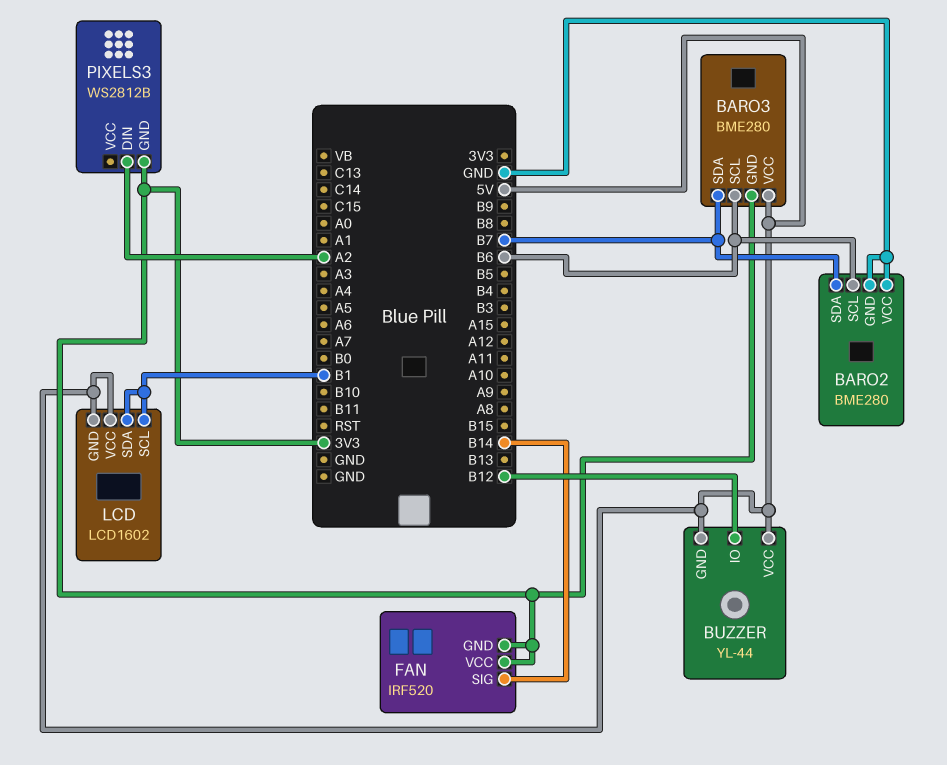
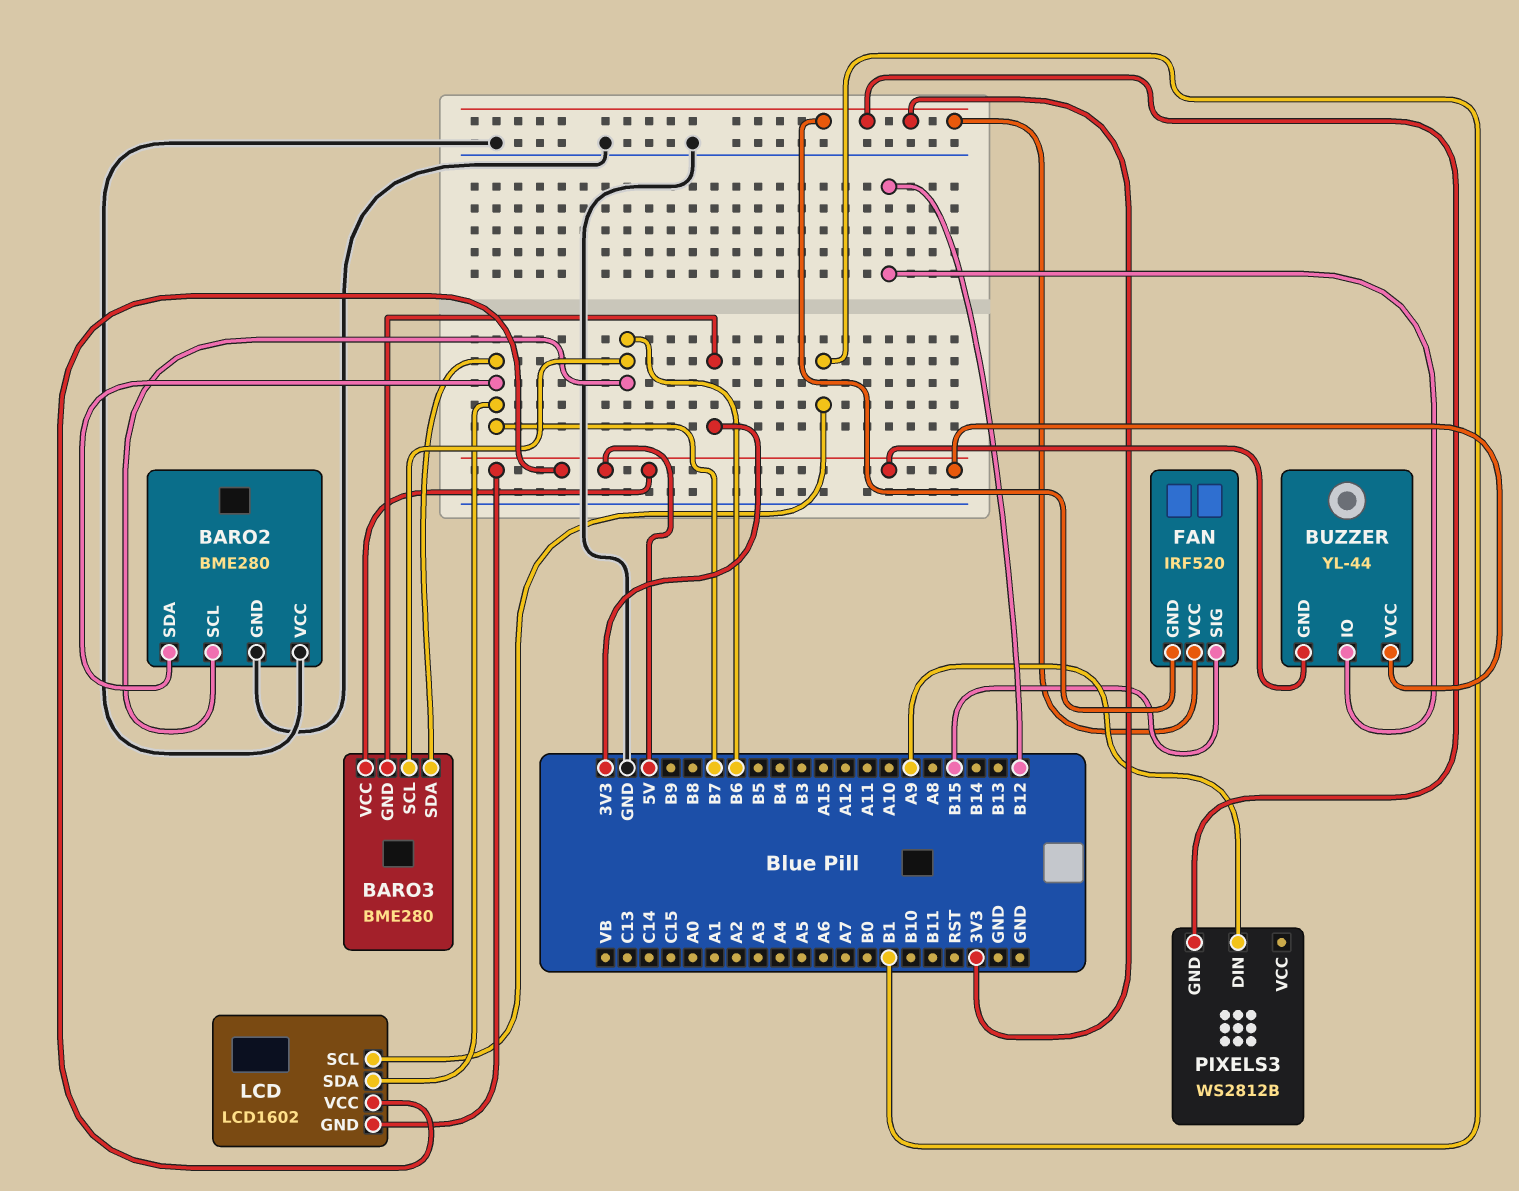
FAN pin SIG: B14 -> B15
LCD pin SDA: B1 -> B7
PIXELS3 pin DIN: A2 -> A9

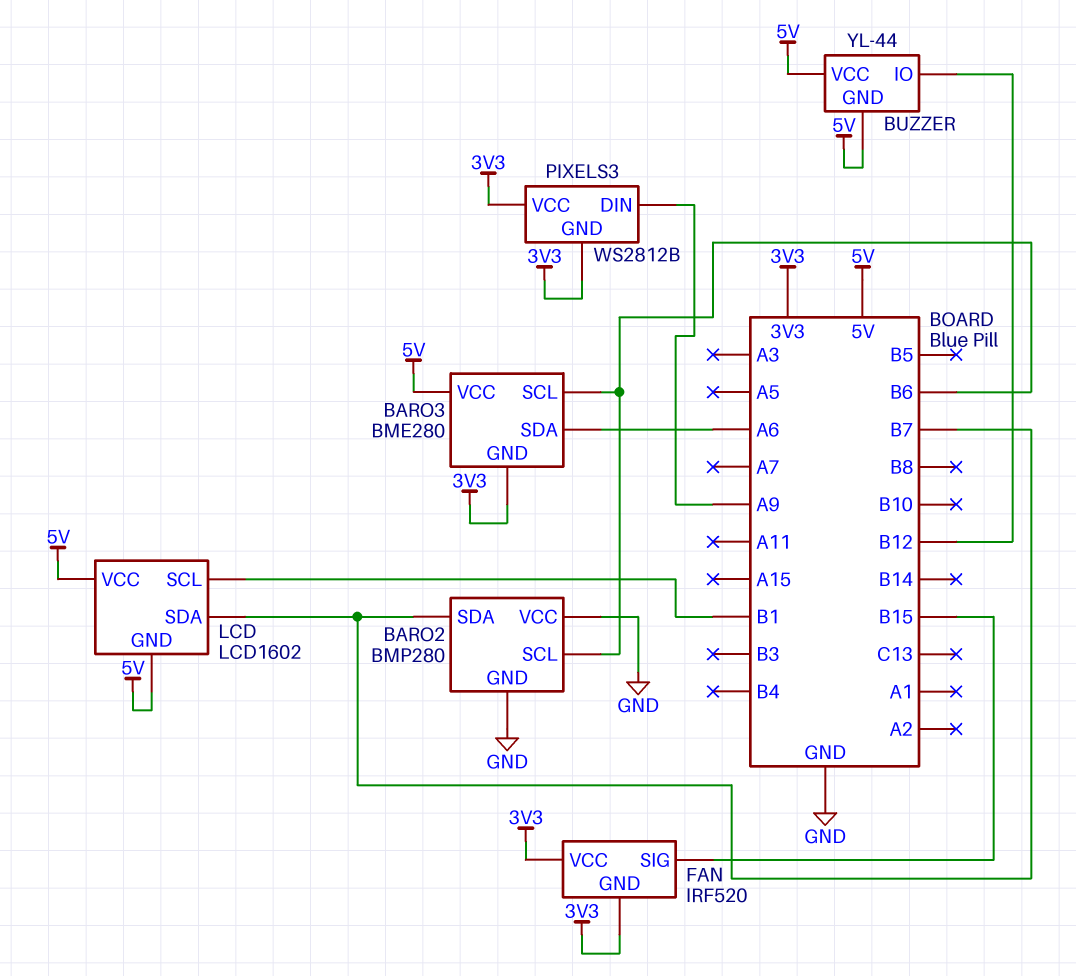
BARO2: BME280 -> BMP280
BARO3 pin SDA: B7 -> A6
PIXELS3 pin VCC: none -> 3V3

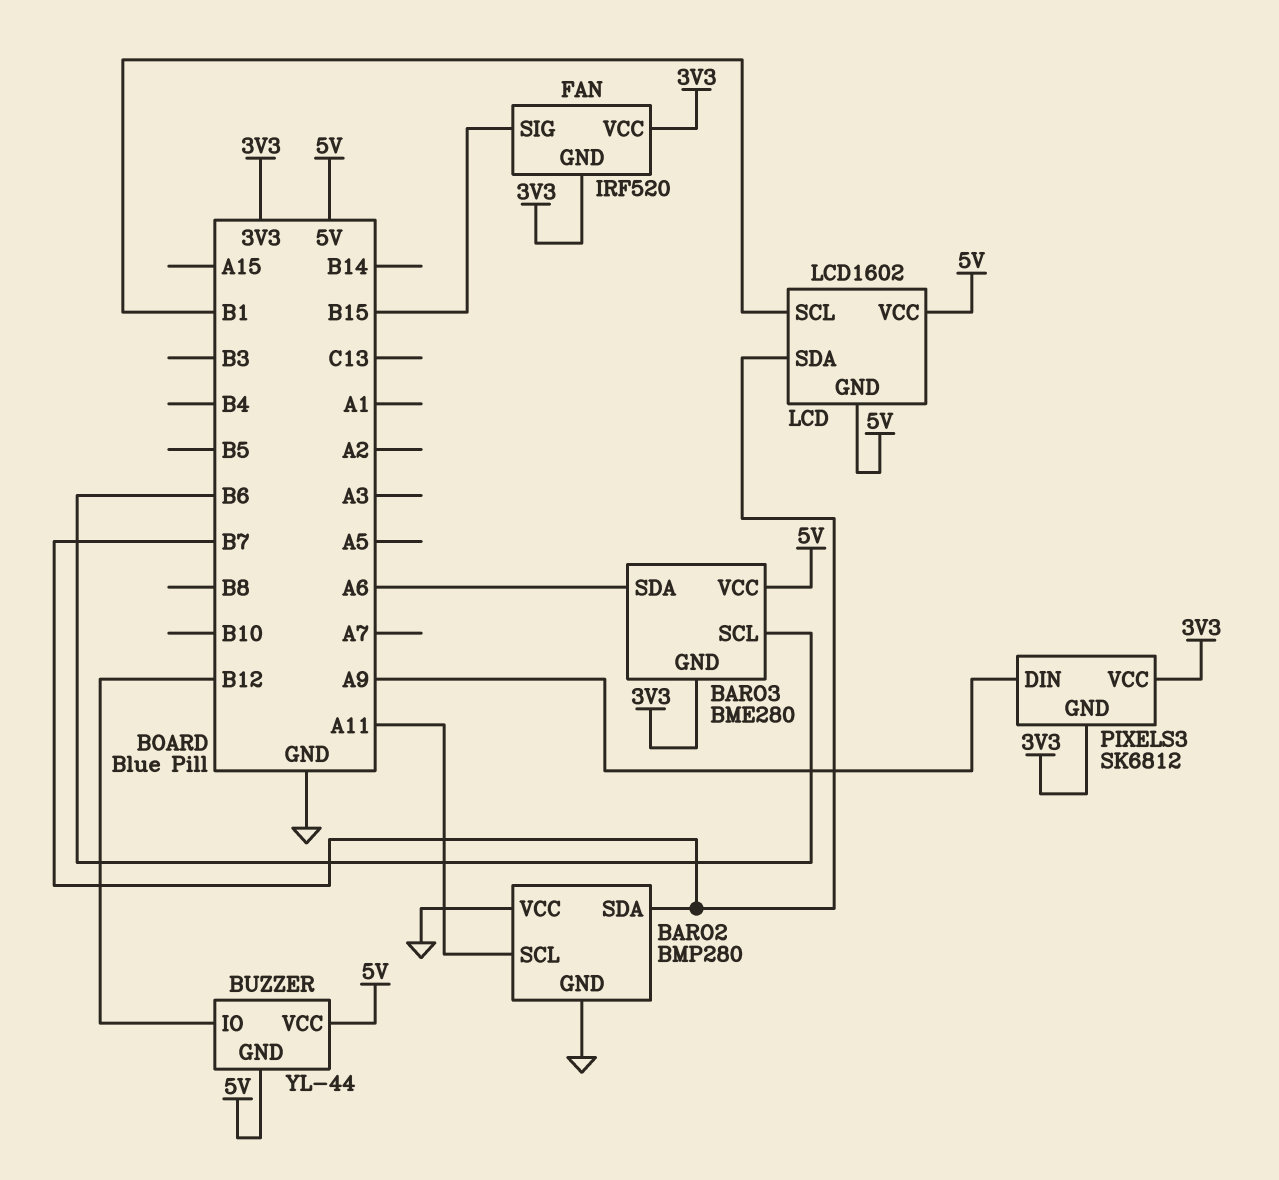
BARO2 pin SCL: B6 -> A11
PIXELS3: WS2812B -> SK6812

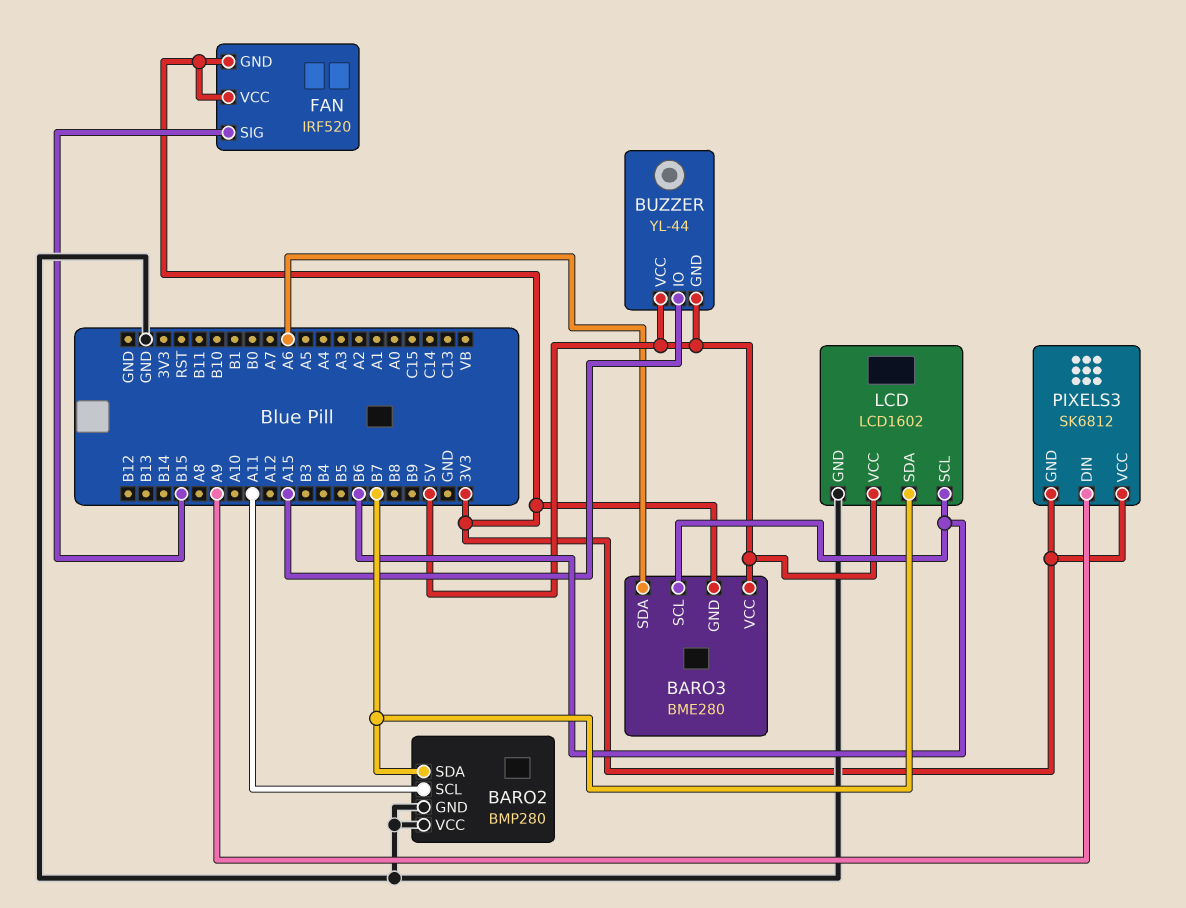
BUZZER pin IO: B12 -> A15
LCD pin GND: 5V -> GND
LCD pin SCL: B1 -> B6

